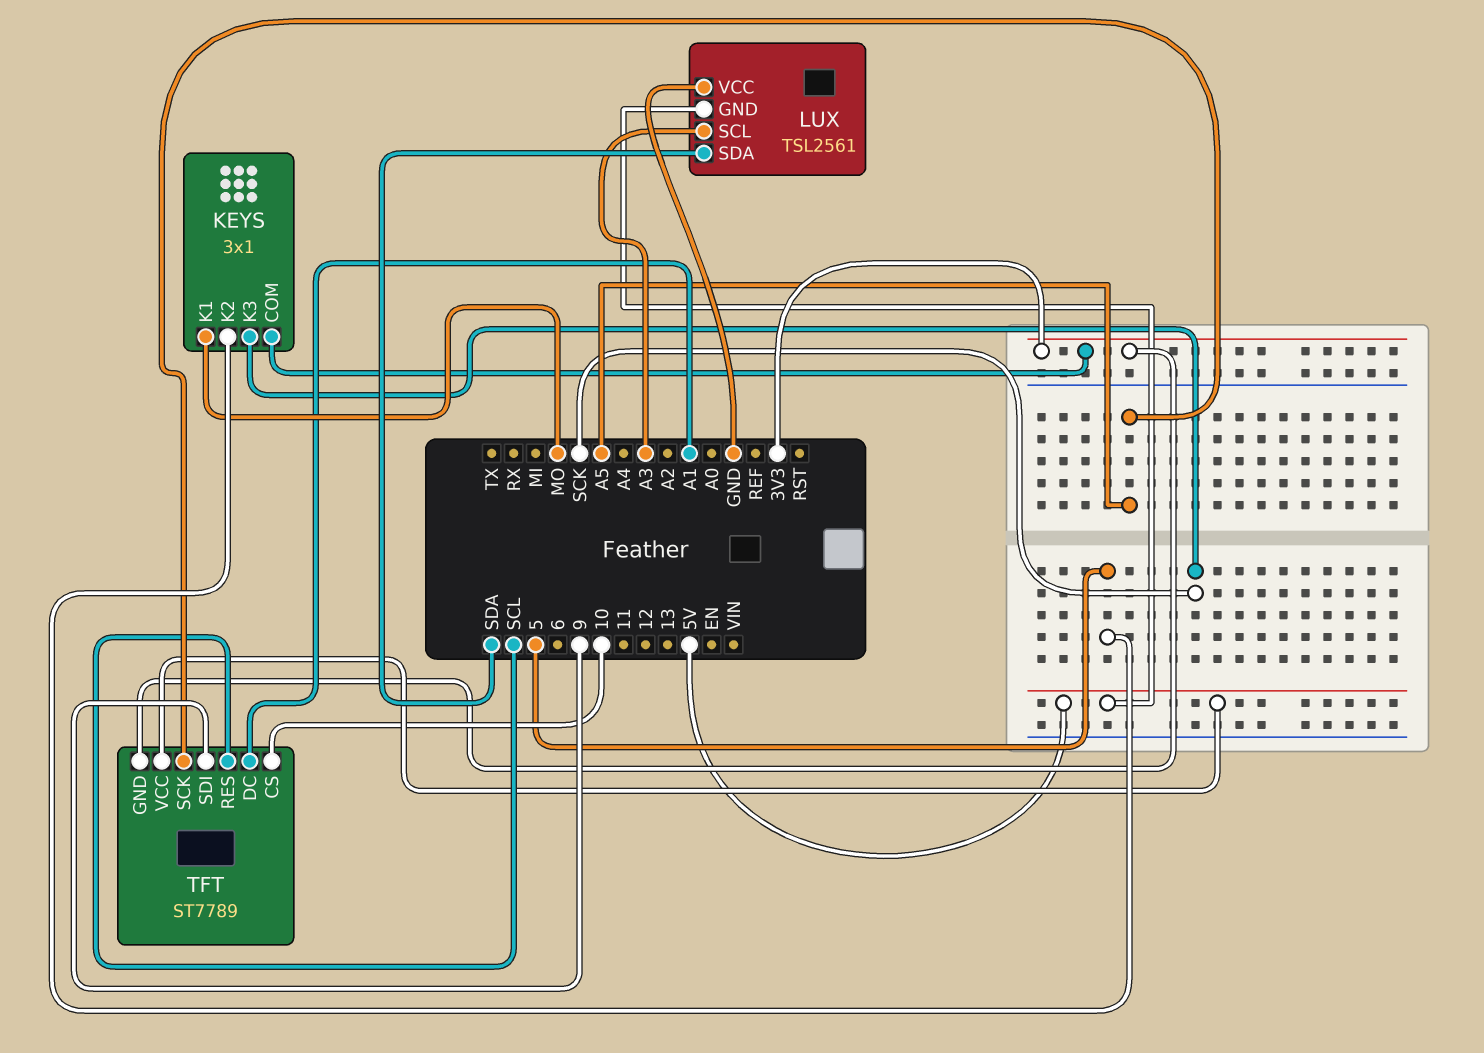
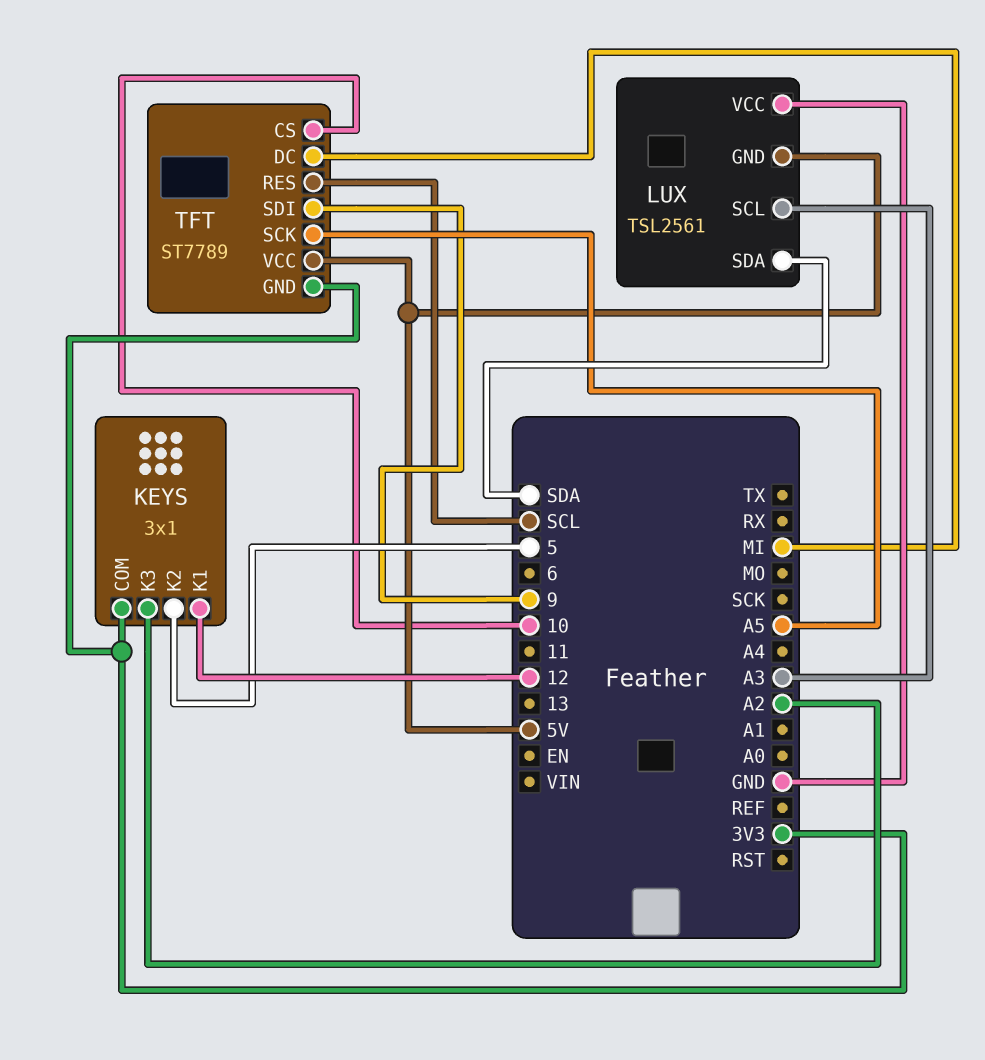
KEYS pin K1: MO -> 12
KEYS pin K3: SCK -> A2
TFT pin DC: A1 -> MI

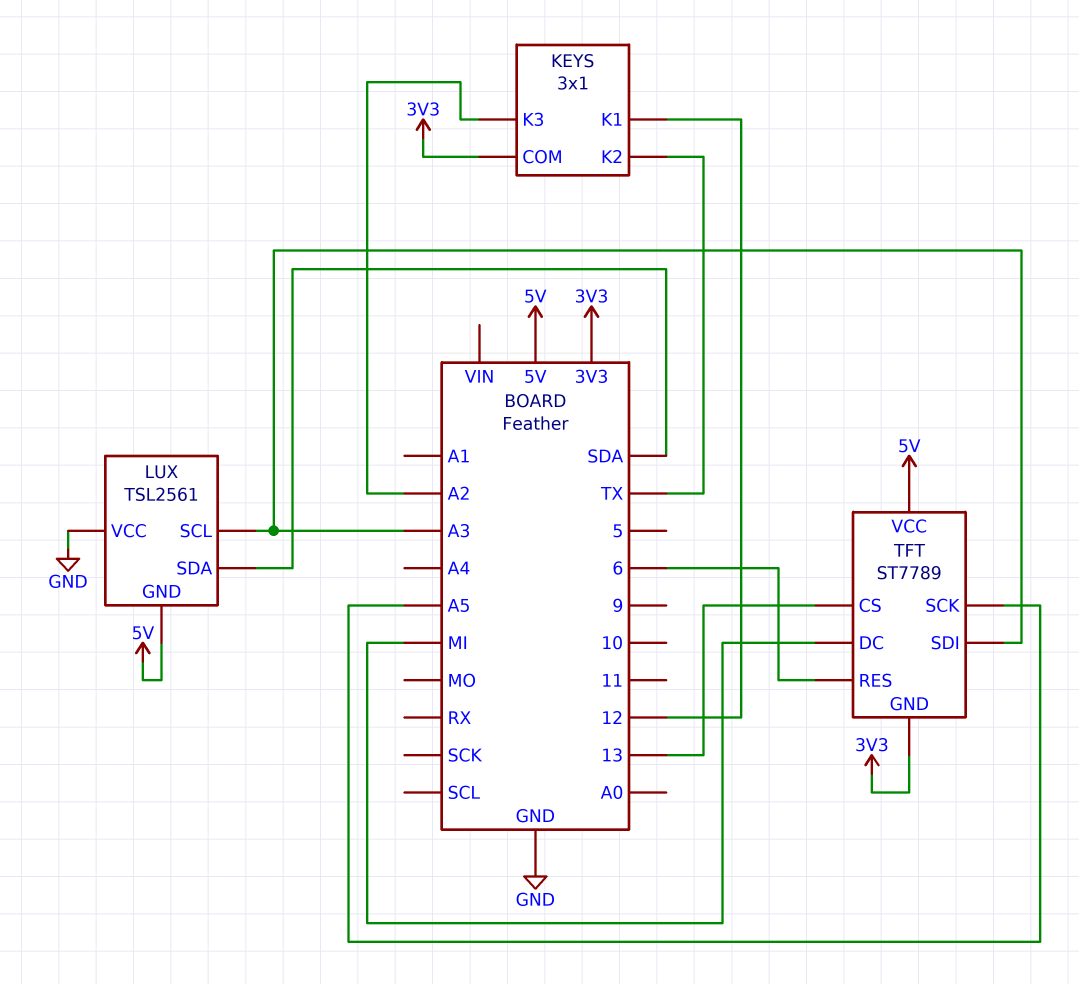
KEYS pin K2: 5 -> TX
TFT pin CS: 10 -> 13
TFT pin RES: SCL -> 6
TFT pin SDI: 9 -> A3

